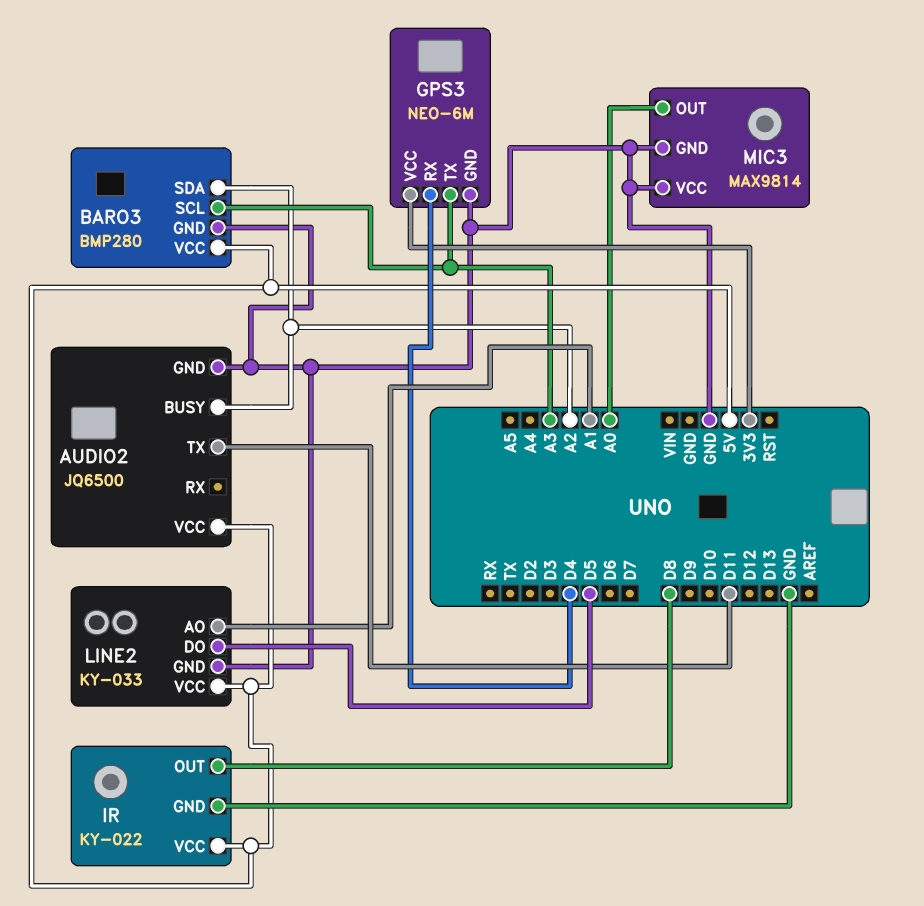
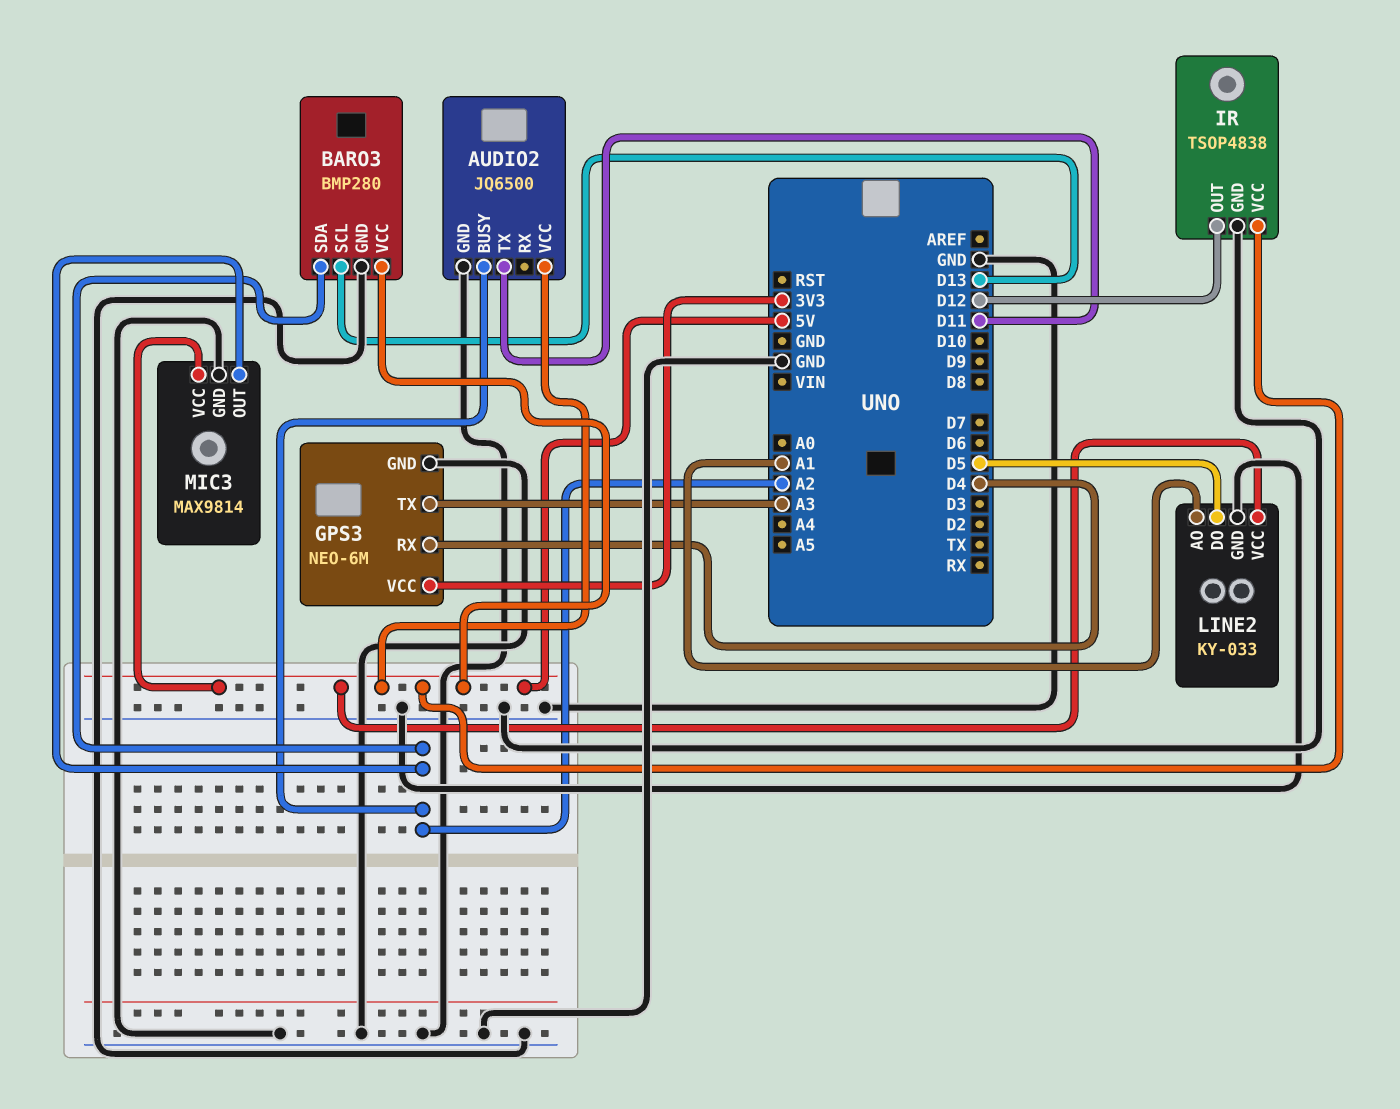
BARO3 pin SCL: A3 -> D13
IR: KY-022 -> TSOP4838
IR pin OUT: D8 -> D12
MIC3 pin OUT: A0 -> A2
MIC3 pin VCC: GND -> 5V

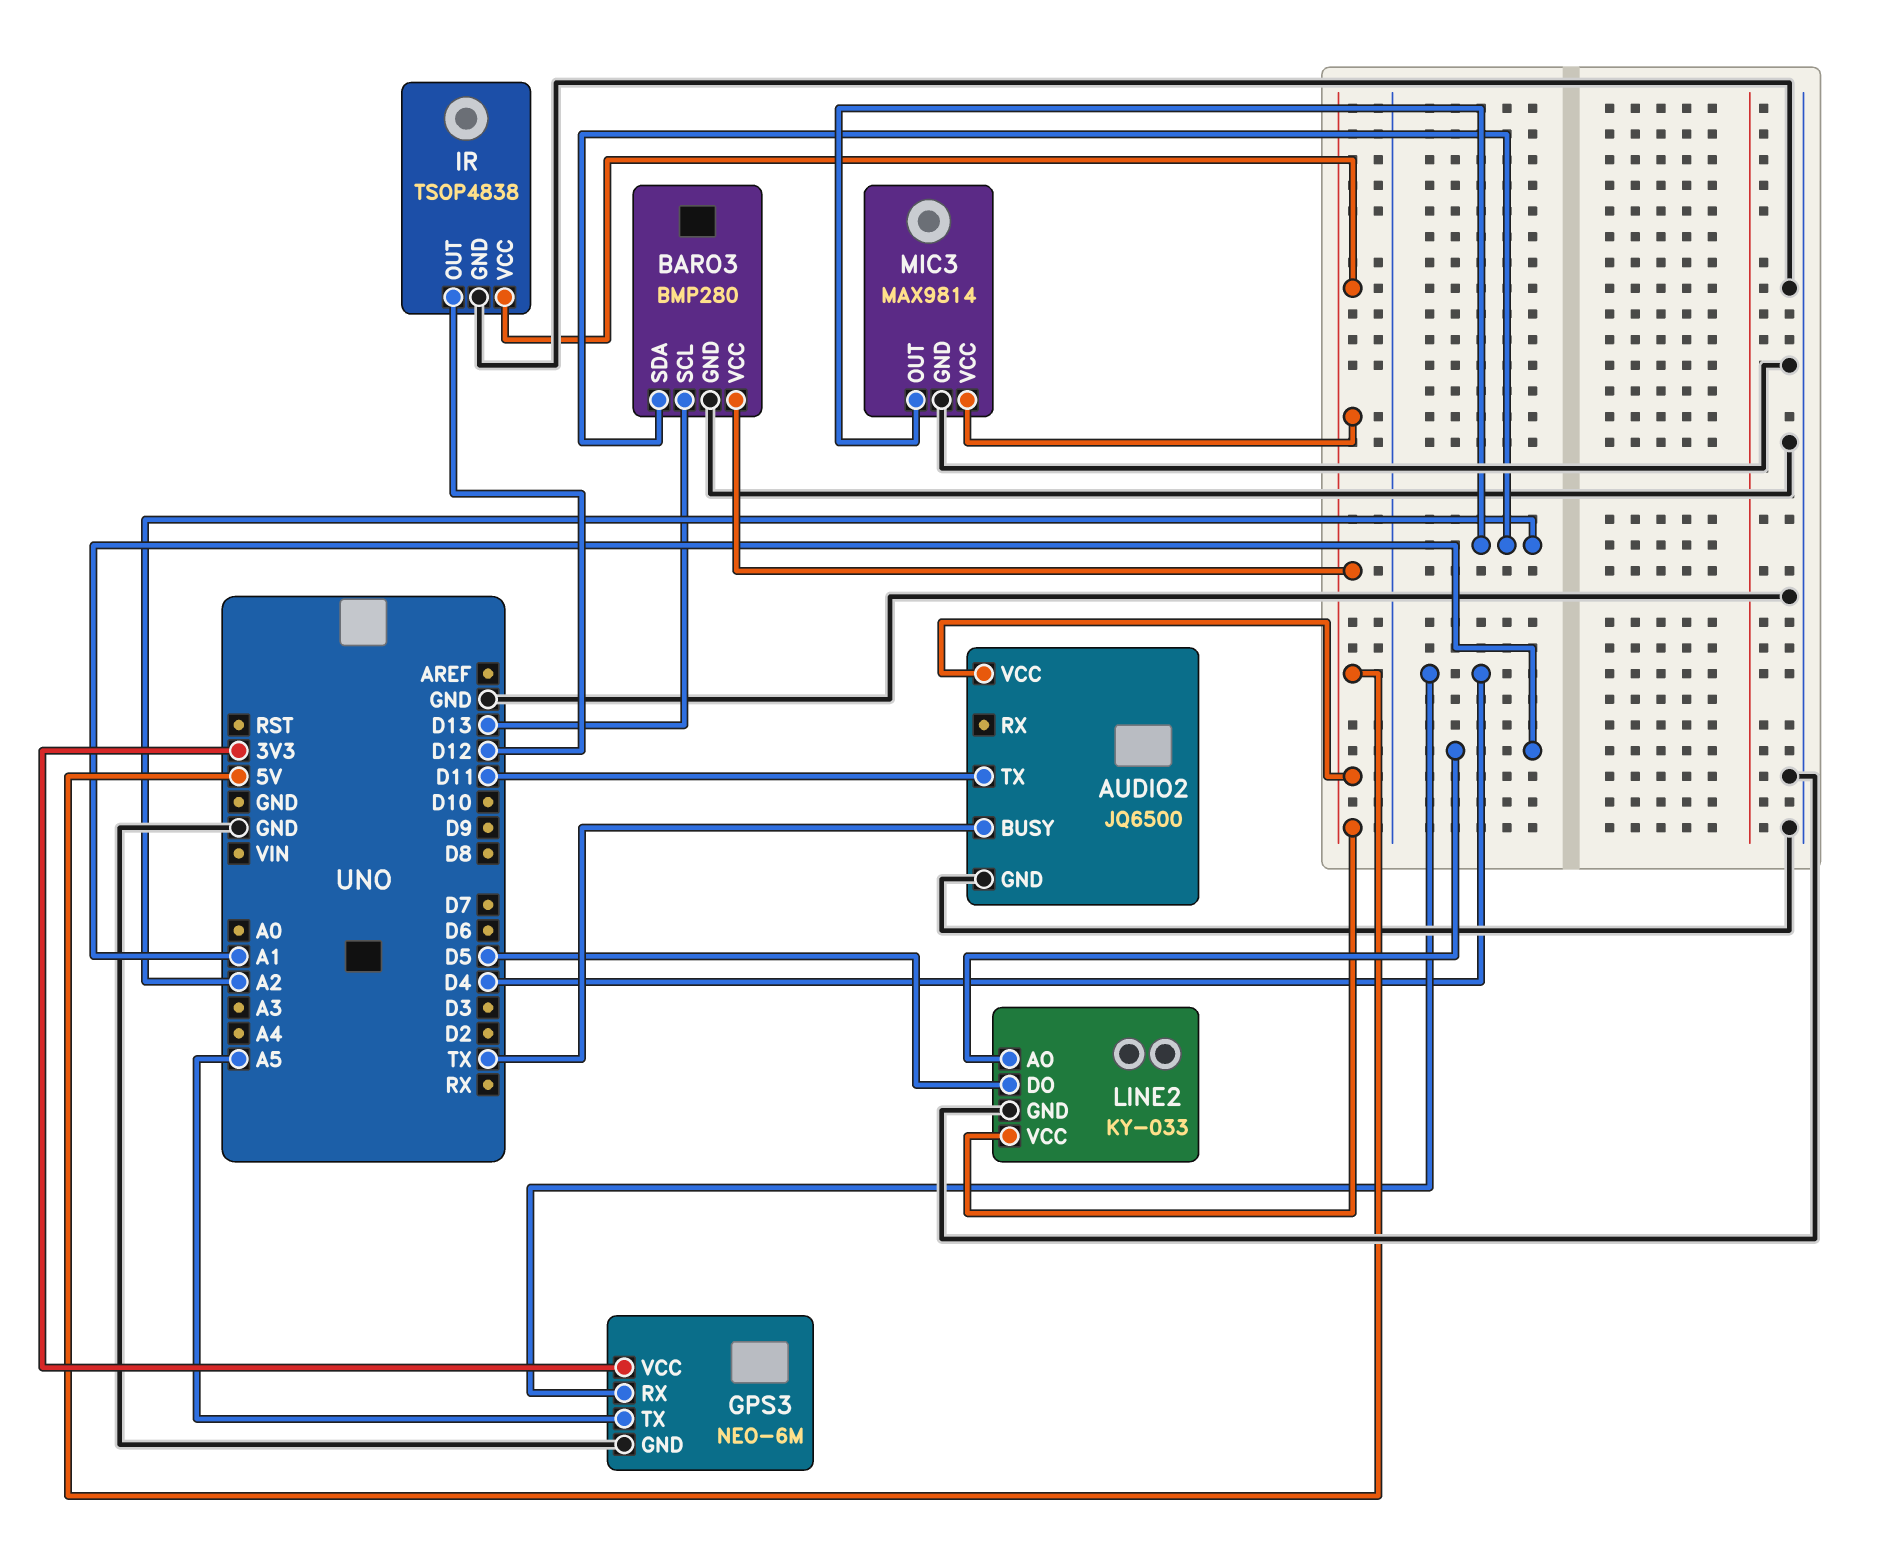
AUDIO2 pin BUSY: A2 -> TX
GPS3 pin TX: A3 -> A5

